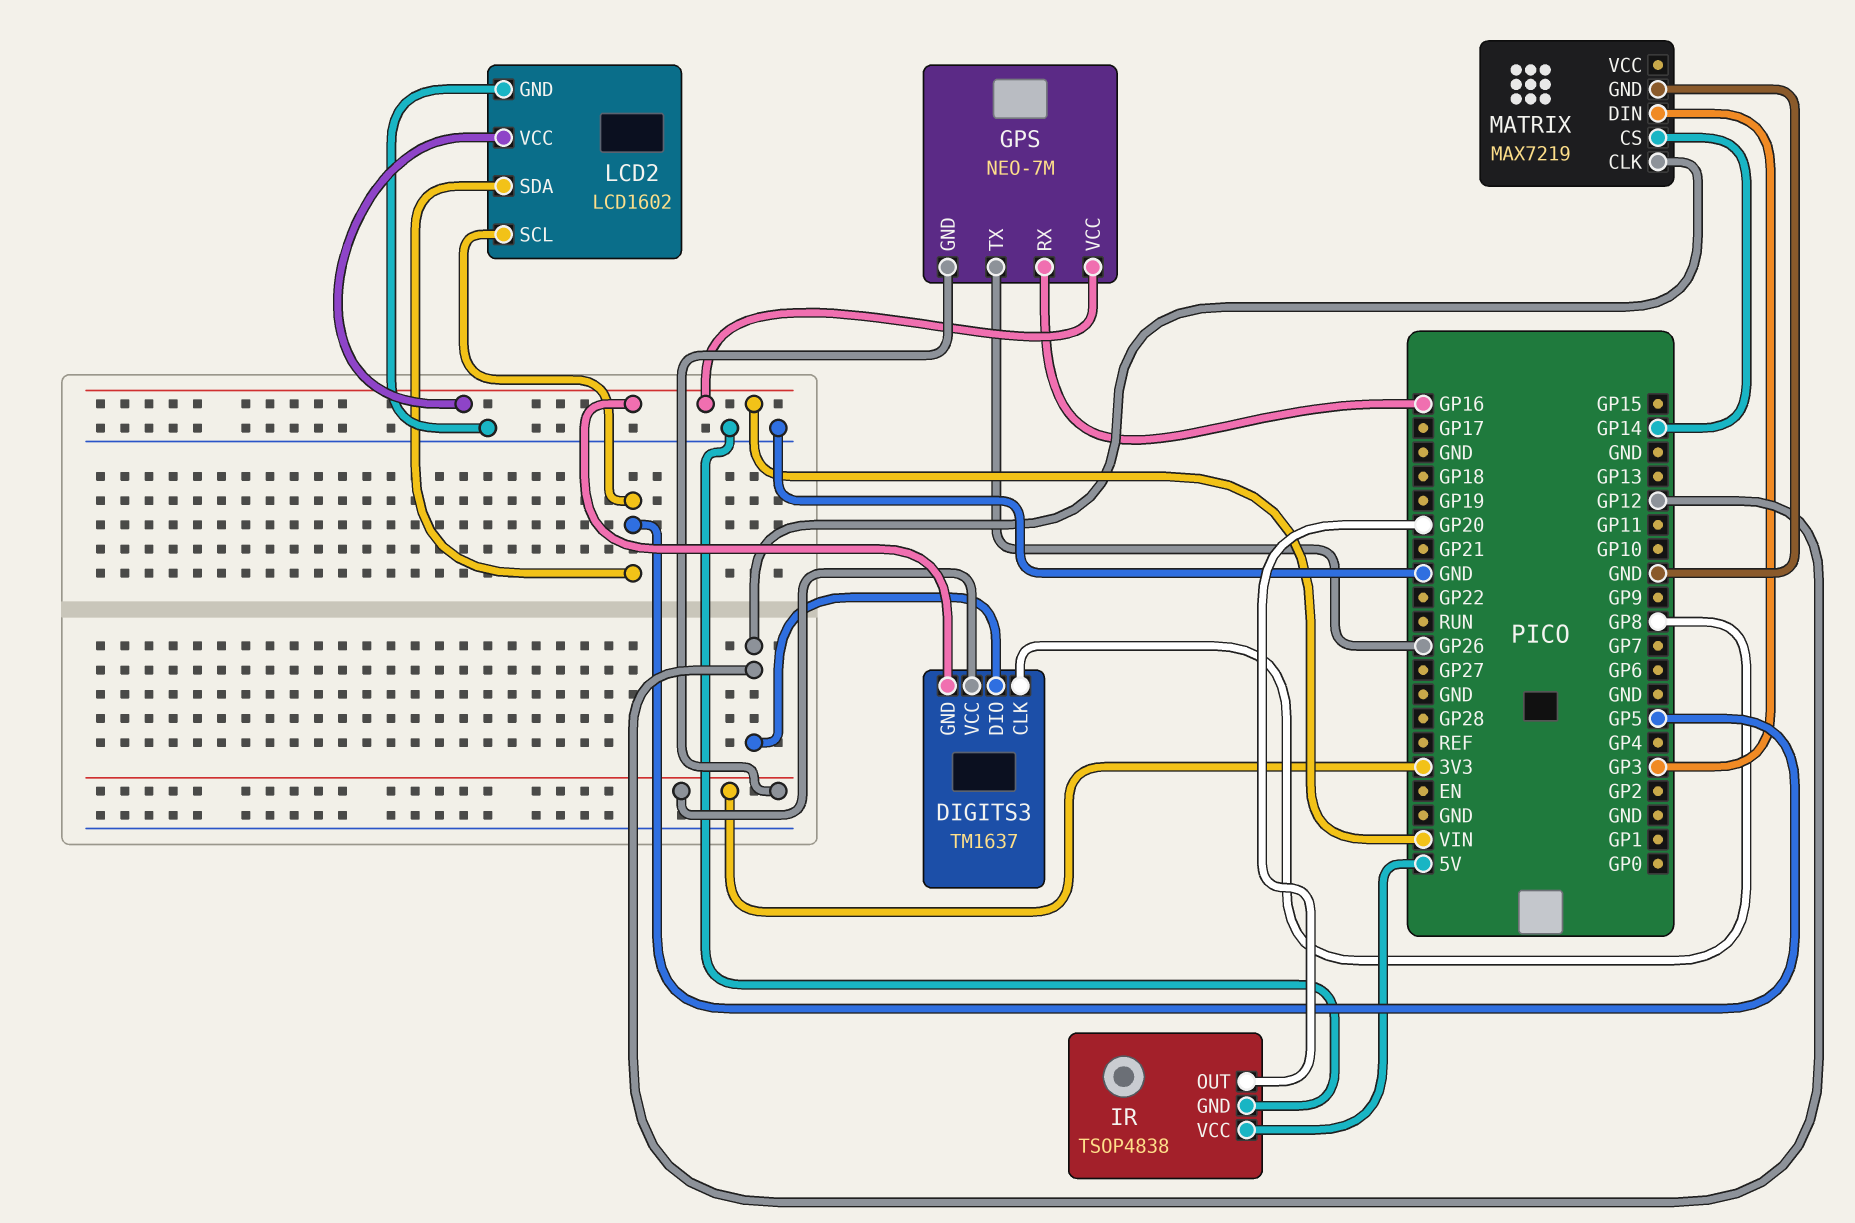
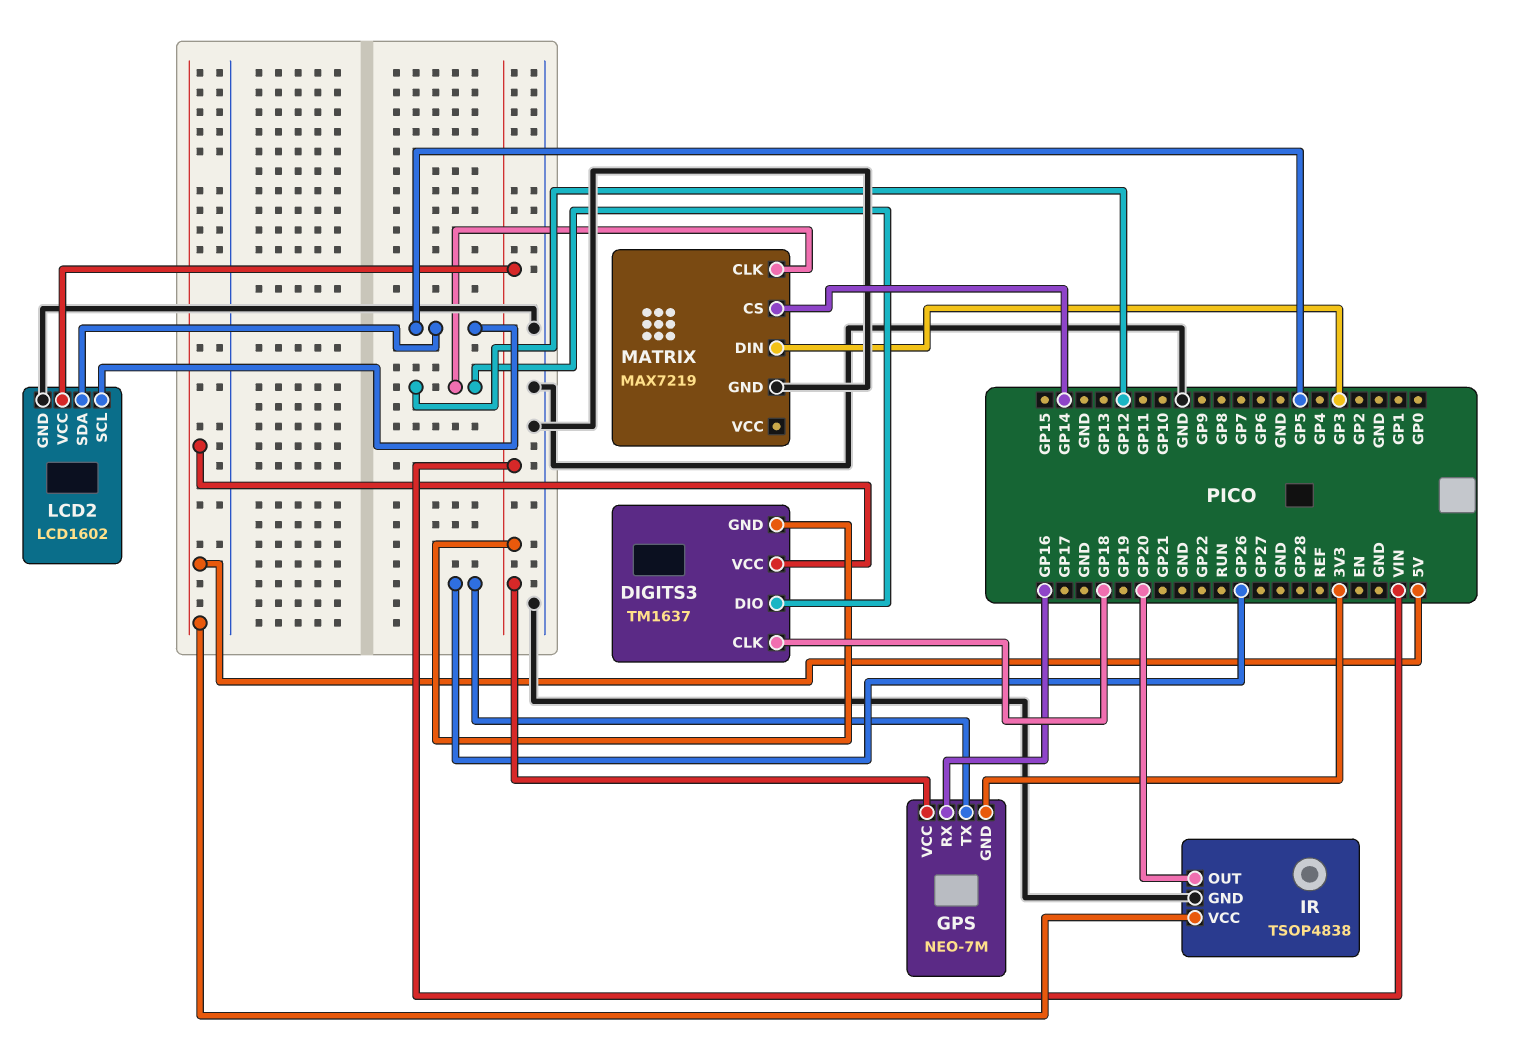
DIGITS3 pin CLK: GP8 -> GP18
DIGITS3 pin VCC: 3V3 -> 5V

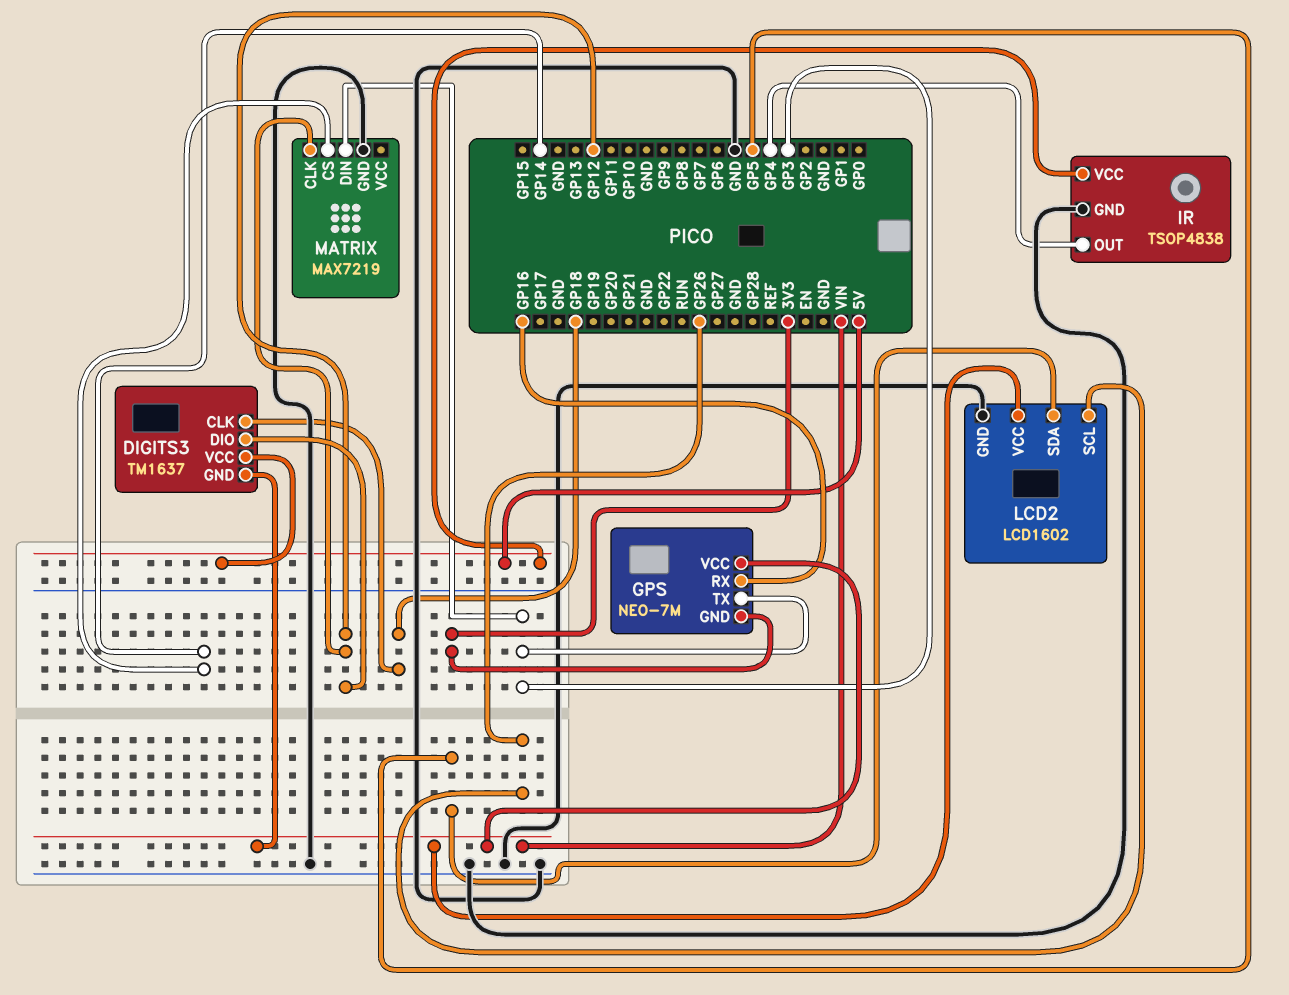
GPS pin TX: GP26 -> GP3
IR pin OUT: GP20 -> GP4
LCD2 pin SCL: GP5 -> GP26

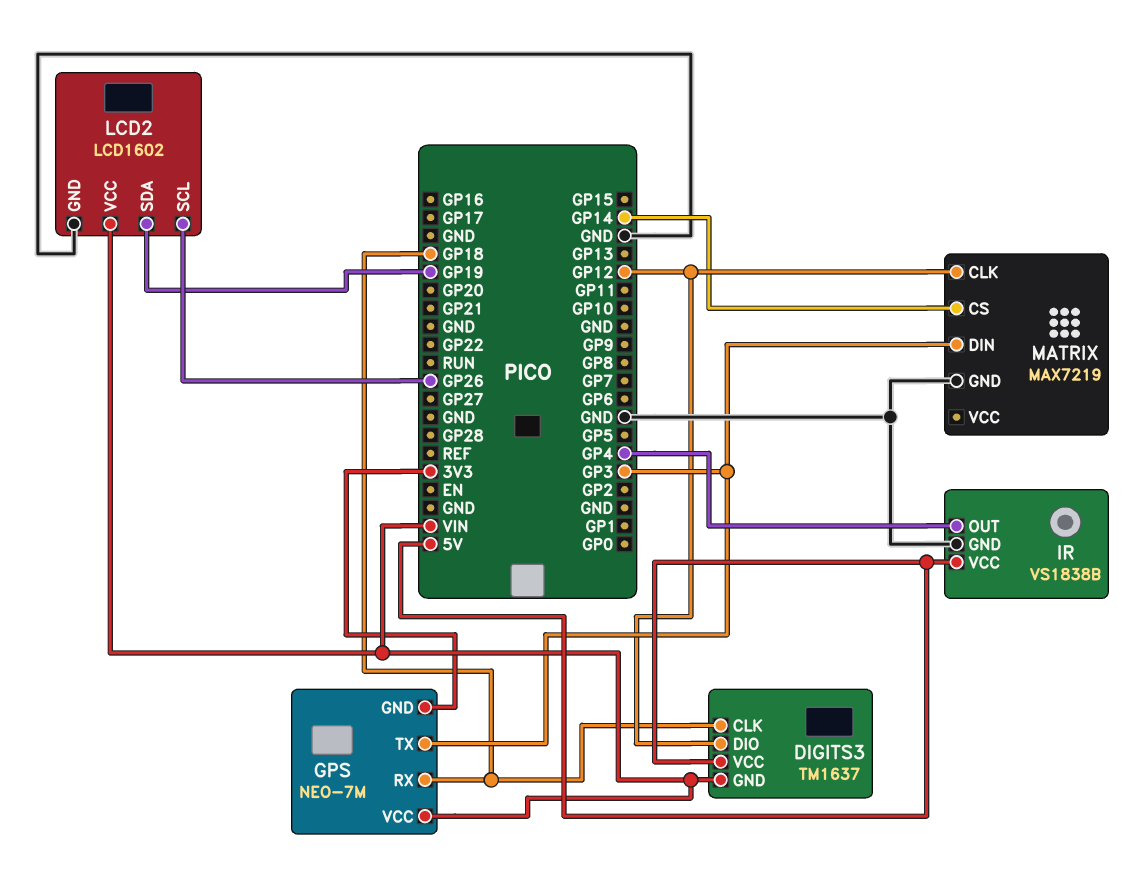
GPS pin RX: GP16 -> GP18
IR: TSOP4838 -> VS1838B
LCD2 pin SDA: GP5 -> GP19

